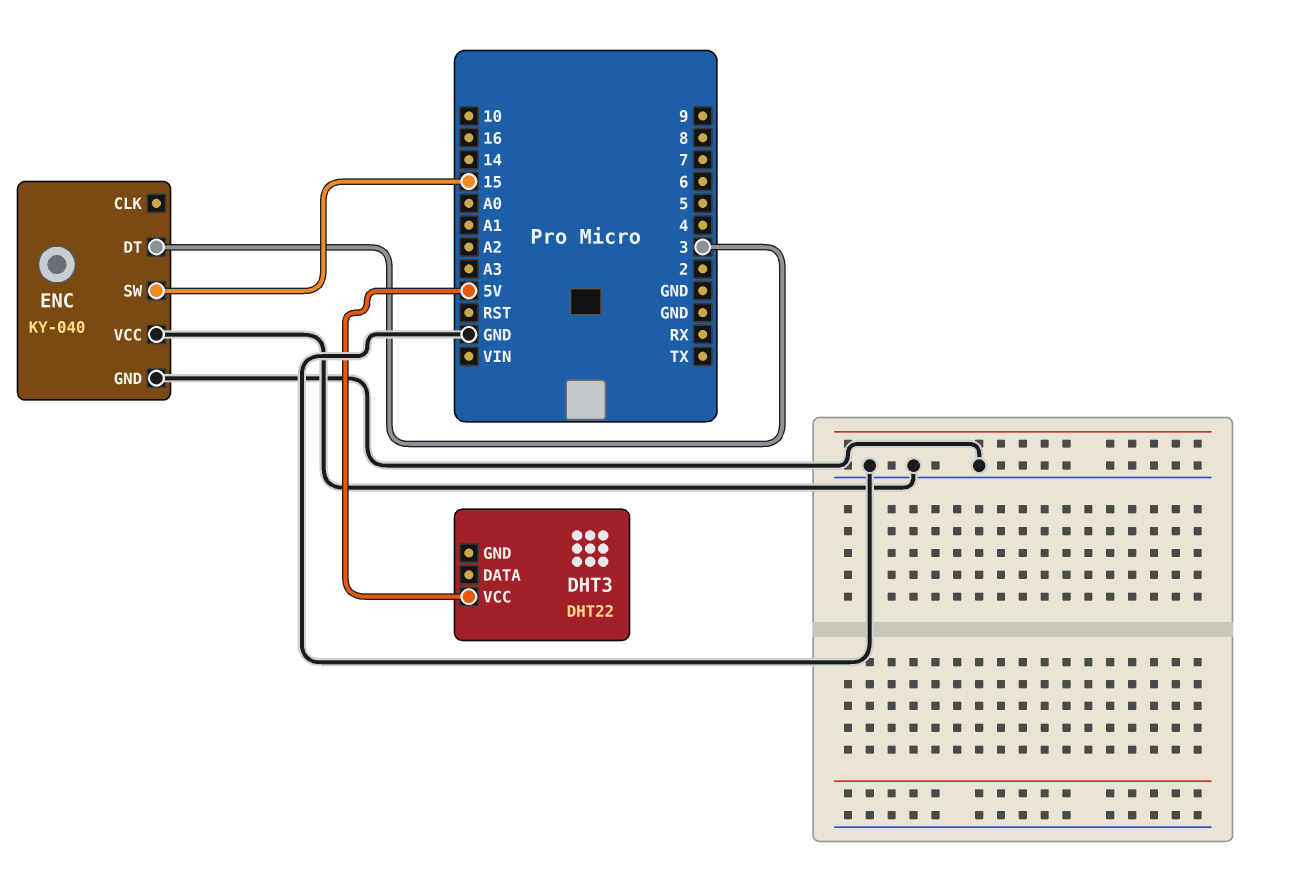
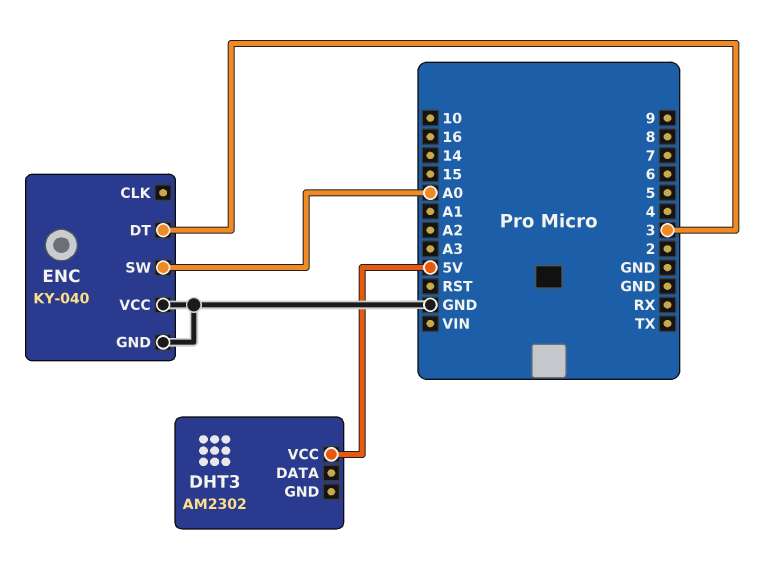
DHT3: DHT22 -> AM2302
ENC pin SW: 15 -> A0

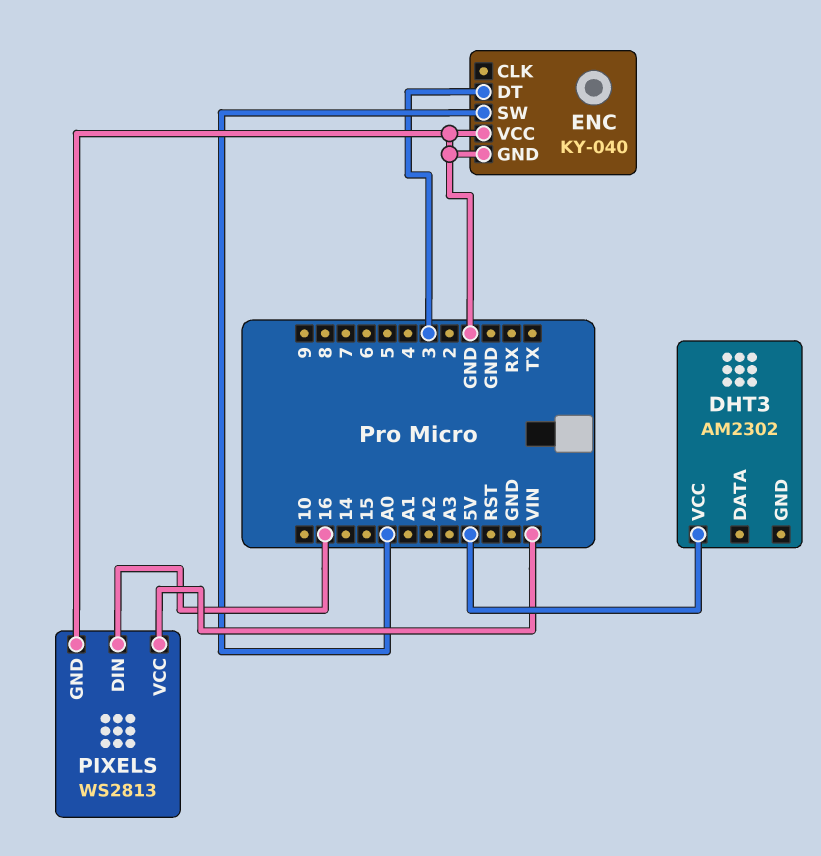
PIXELS: none -> WS2813
PIXELS pin DIN: none -> 16
PIXELS pin GND: none -> GND
PIXELS pin VCC: none -> VIN

